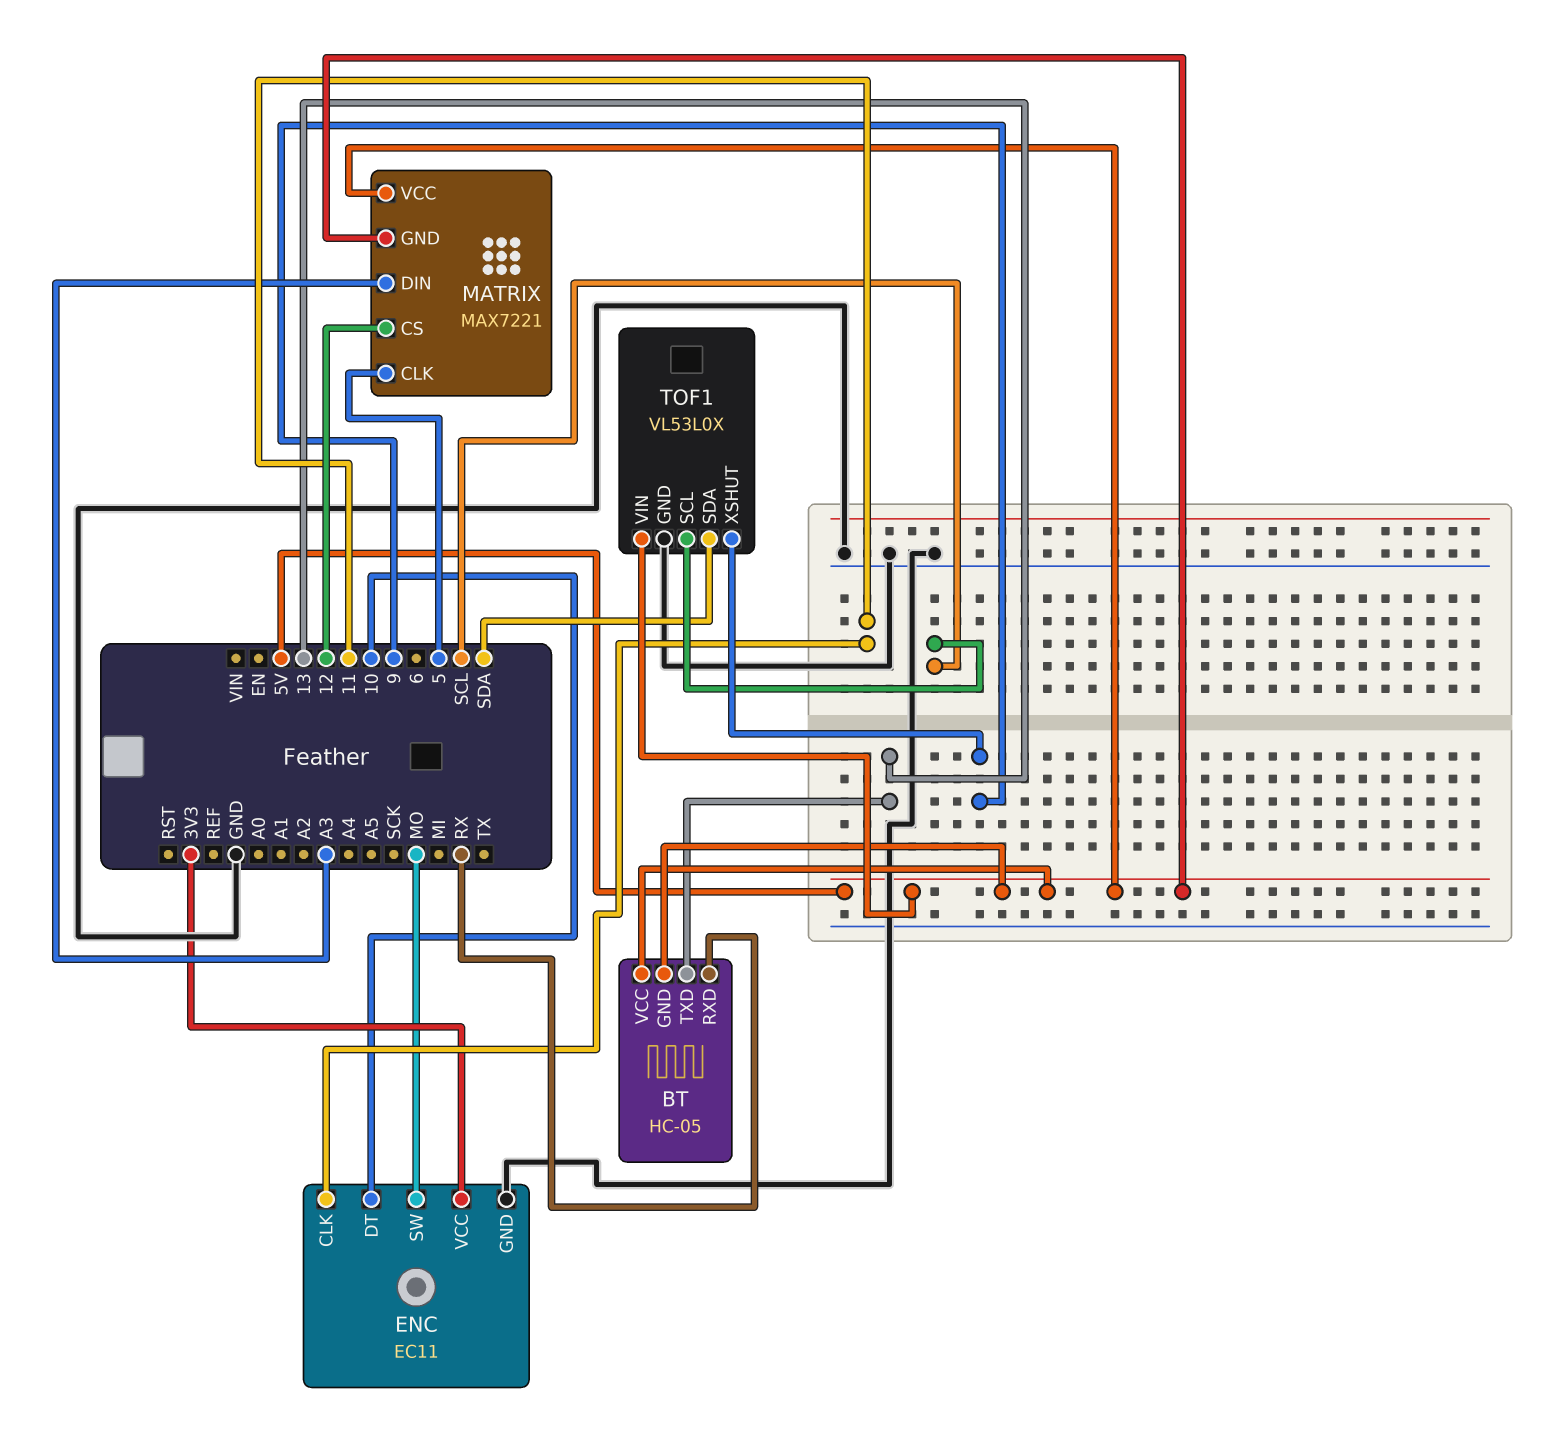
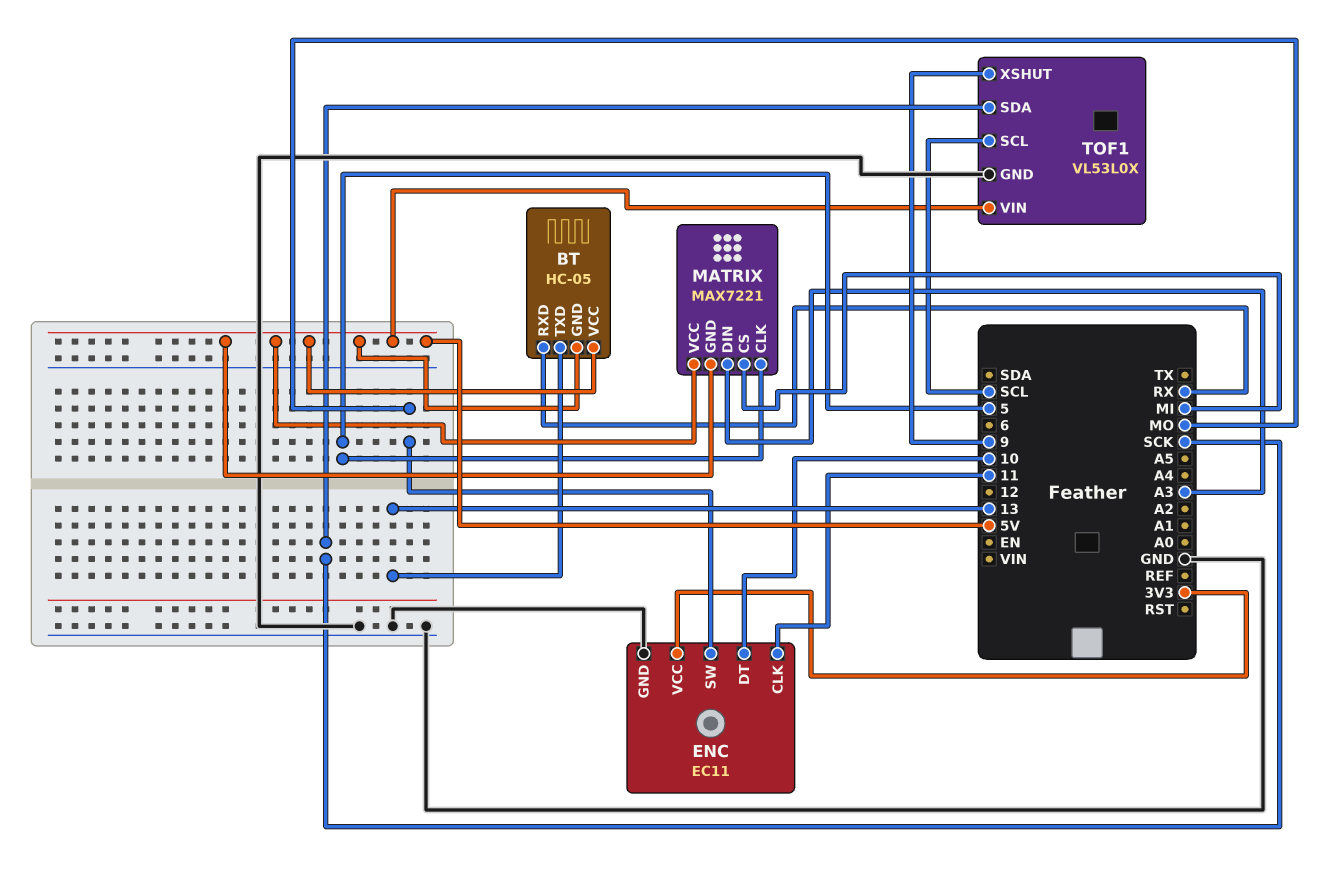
MATRIX pin CS: 12 -> MI
TOF1 pin SDA: SDA -> SCK

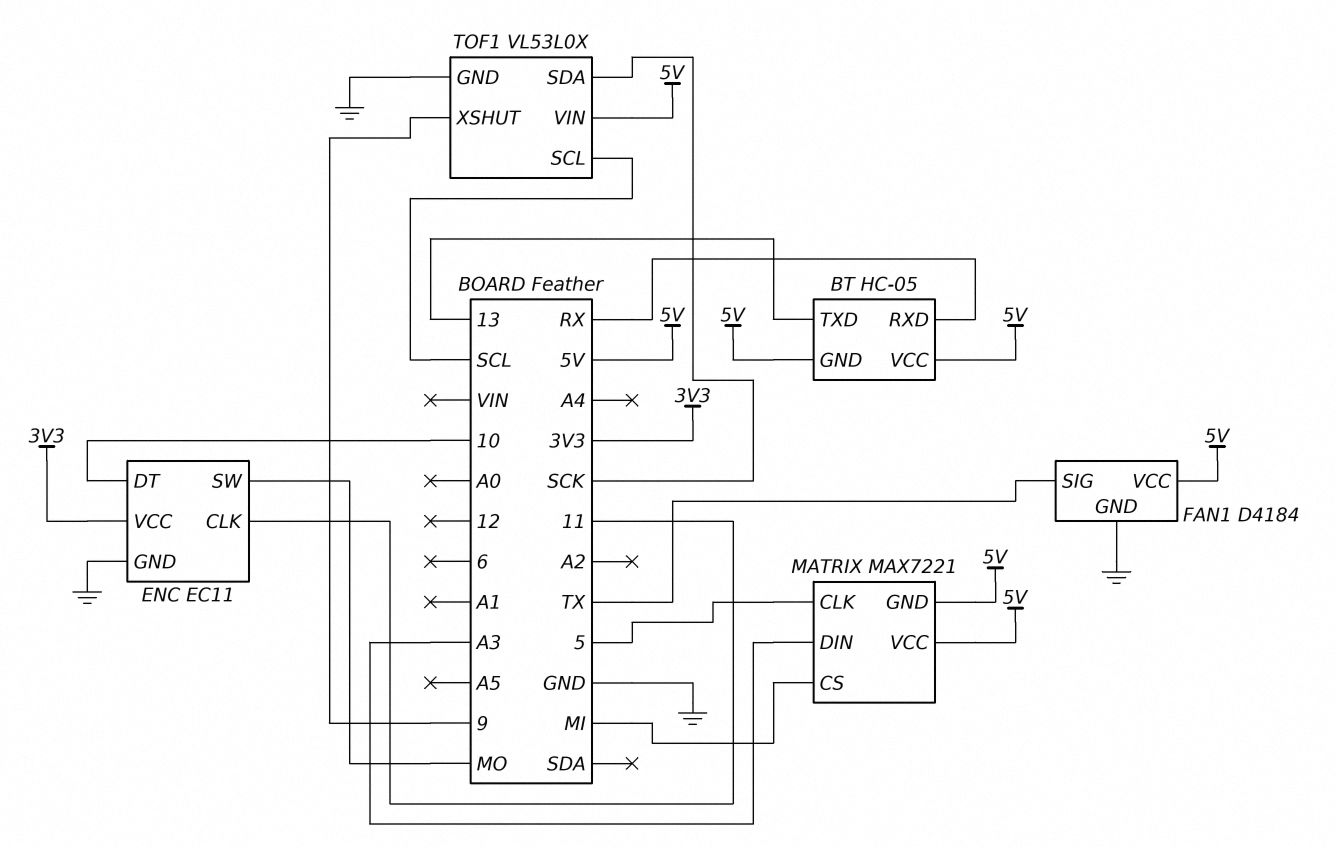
FAN1: none -> D4184
FAN1 pin GND: none -> GND
FAN1 pin SIG: none -> TX
FAN1 pin VCC: none -> 5V

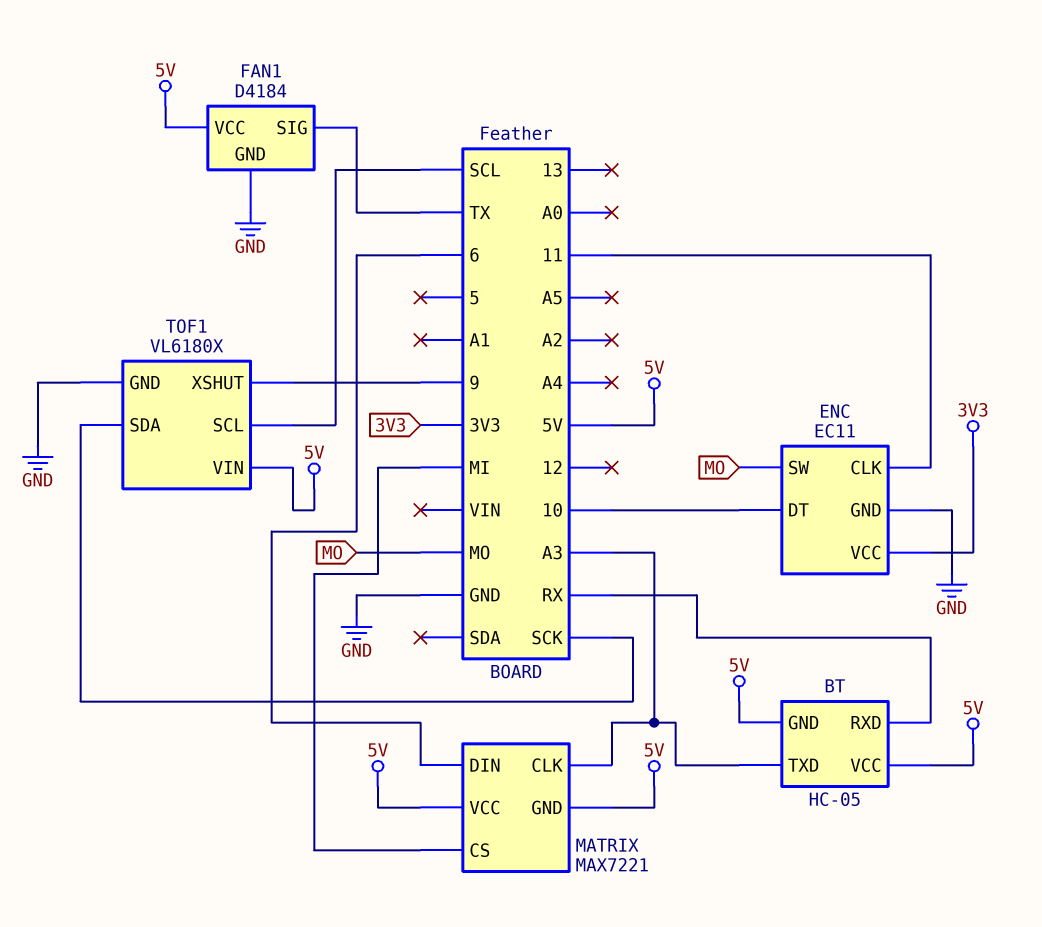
BT pin TXD: 13 -> A3
MATRIX pin CLK: 5 -> A3
MATRIX pin DIN: A3 -> 6
TOF1: VL53L0X -> VL6180X

